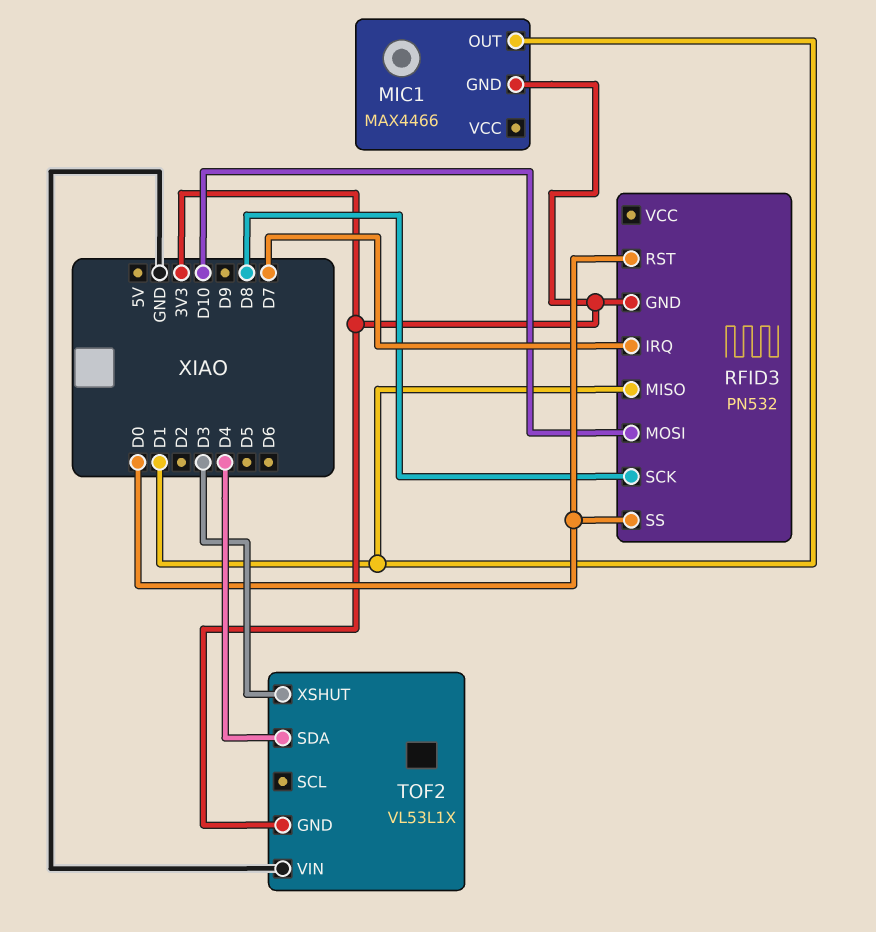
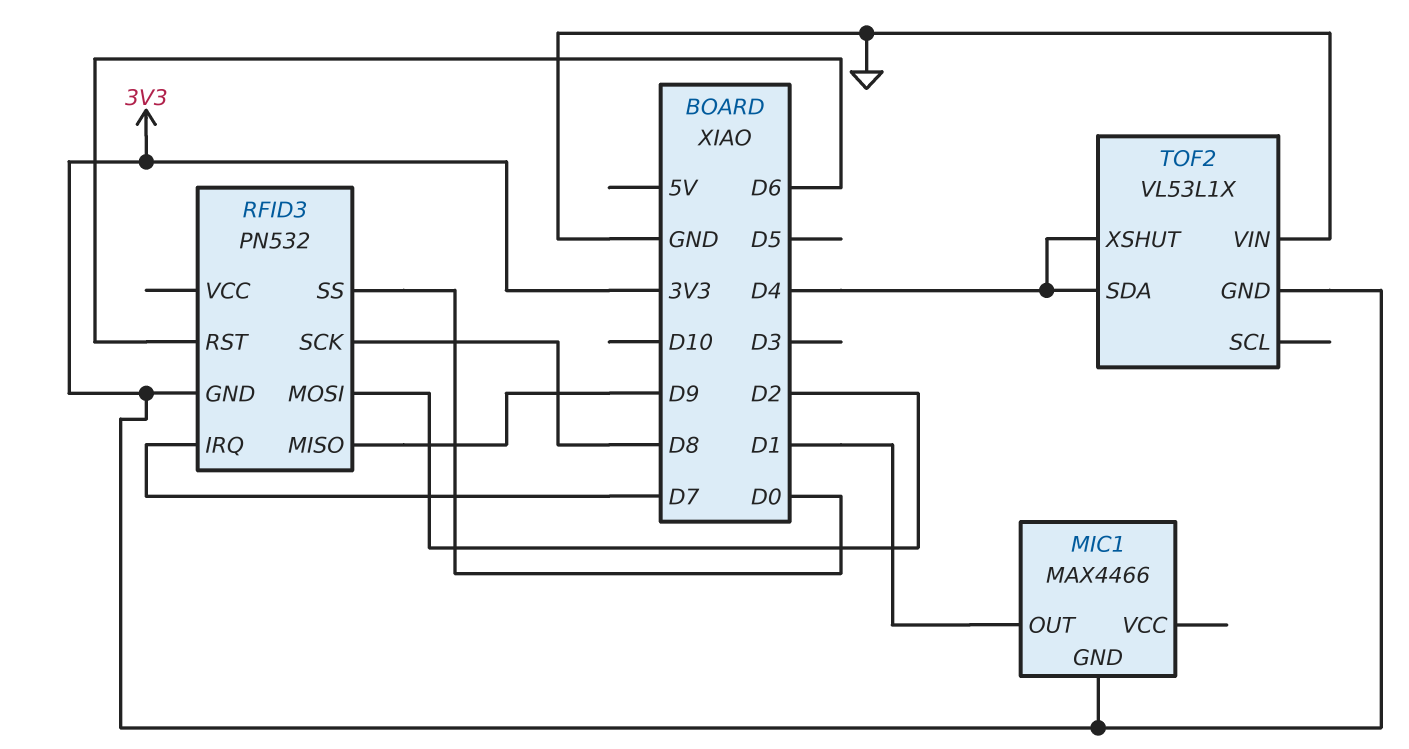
RFID3 pin MISO: D1 -> D9
RFID3 pin MOSI: D10 -> D2
RFID3 pin RST: D0 -> D6
TOF2 pin XSHUT: D3 -> D4

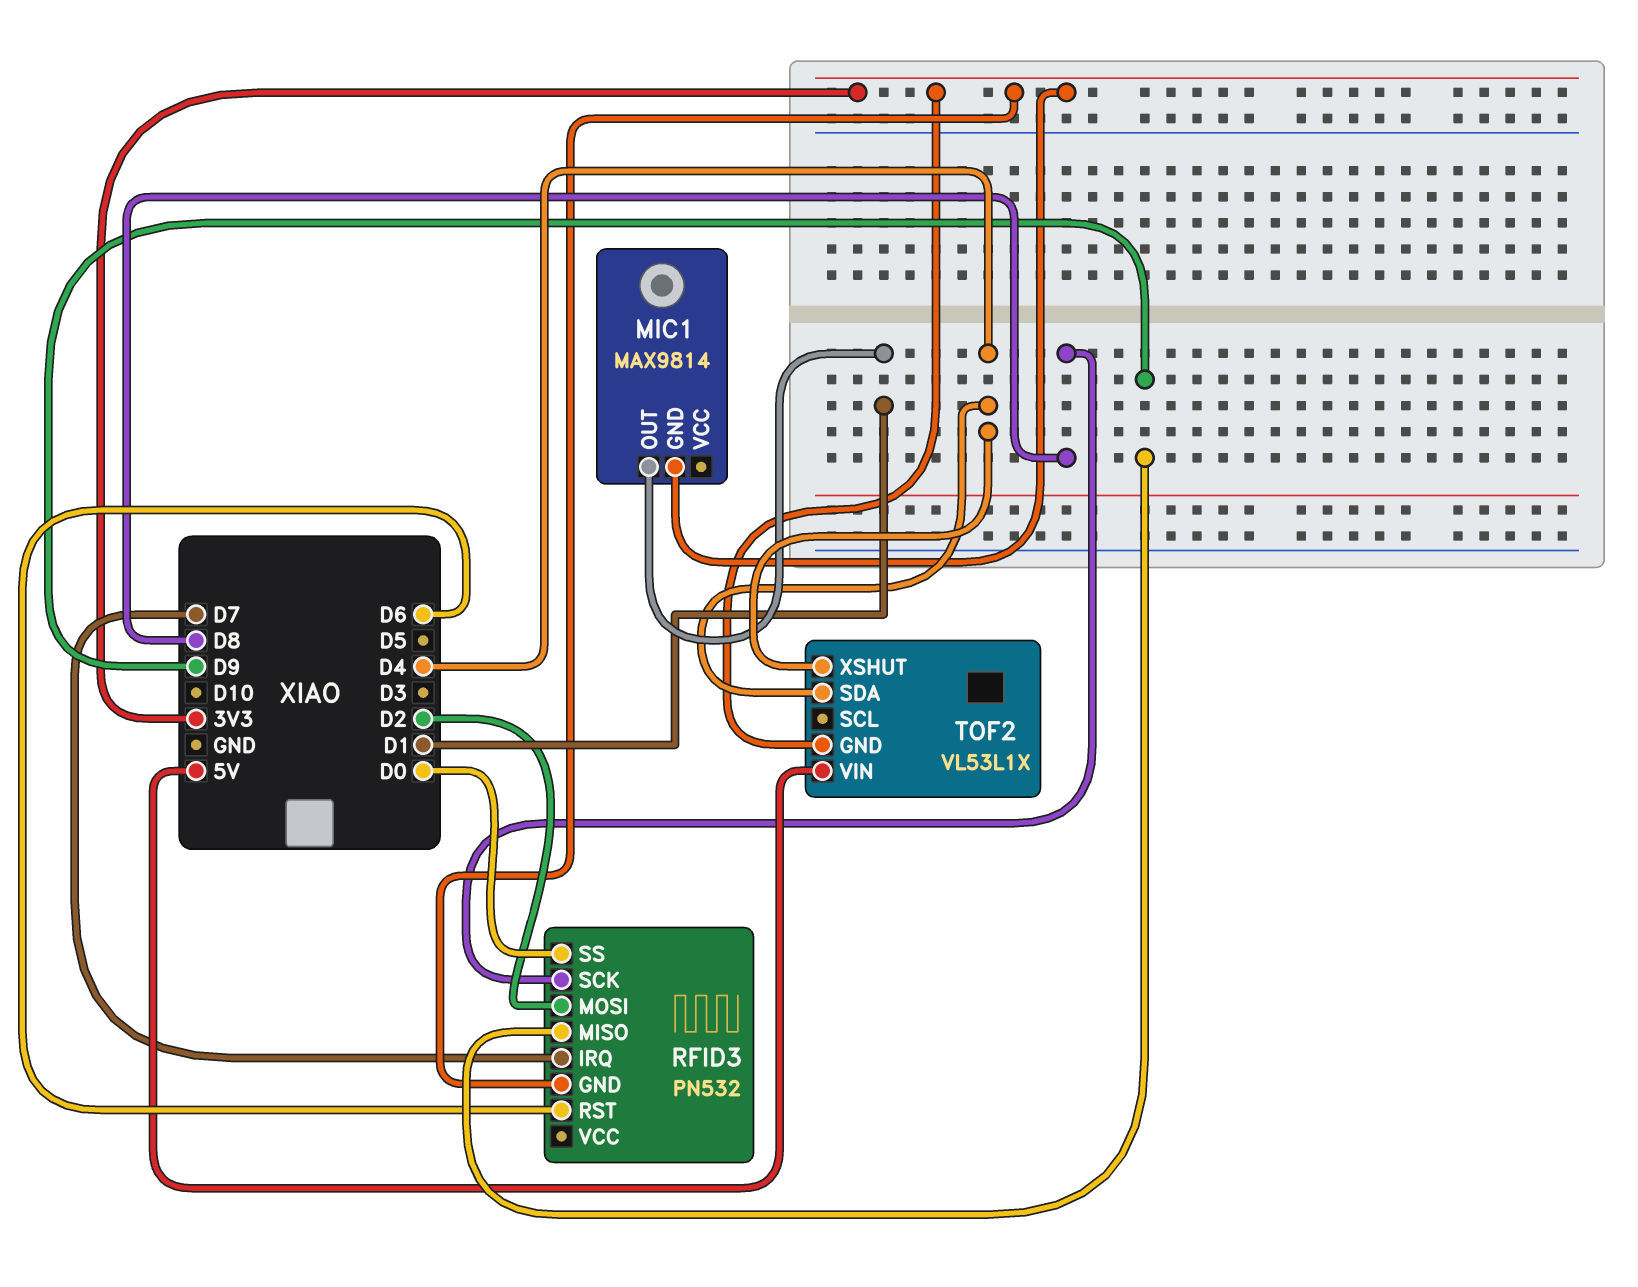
MIC1: MAX4466 -> MAX9814
TOF2 pin VIN: GND -> 5V

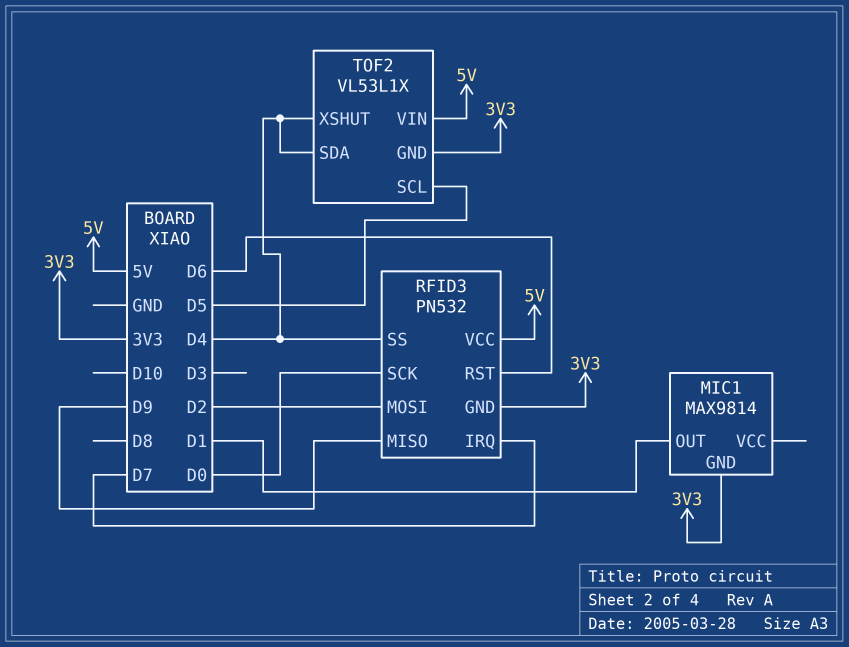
RFID3 pin SCK: D8 -> D0
RFID3 pin SS: D0 -> D4
RFID3 pin VCC: none -> 5V
TOF2 pin SCL: none -> D5

